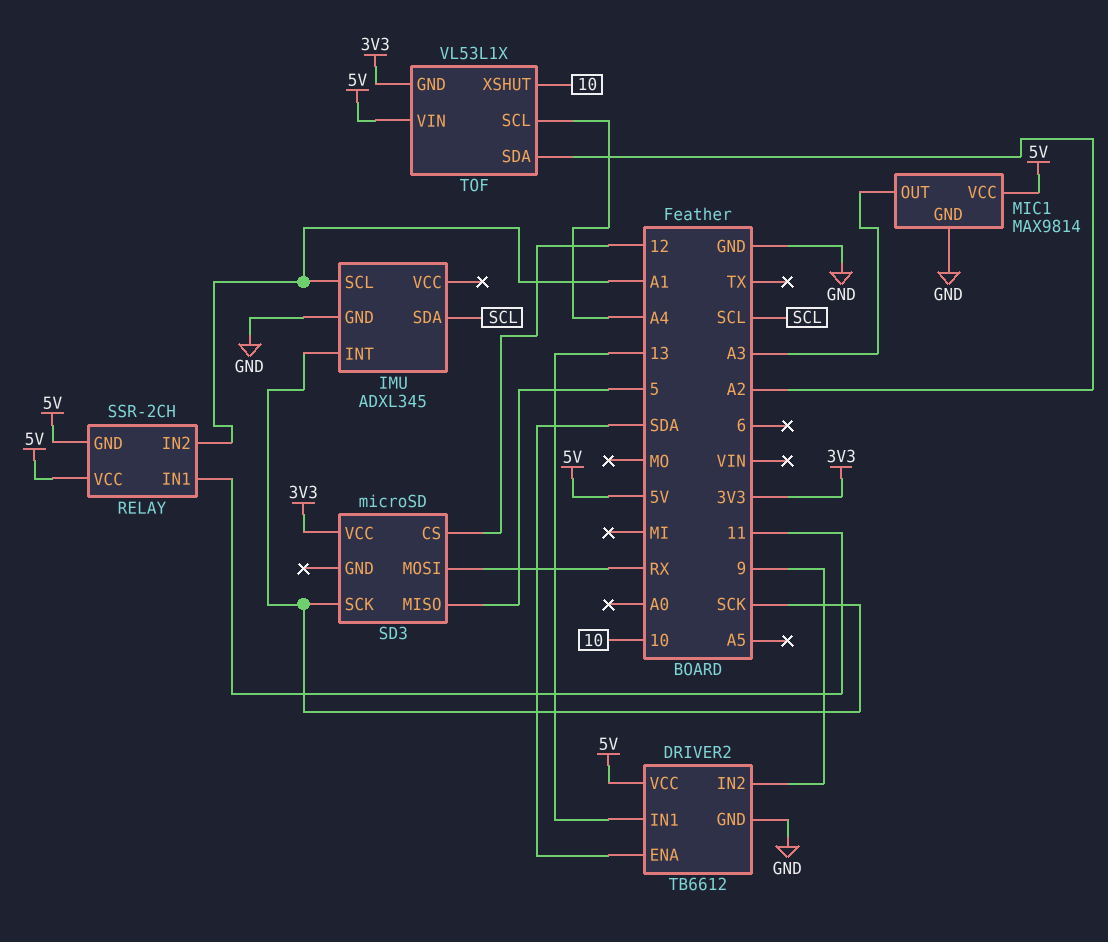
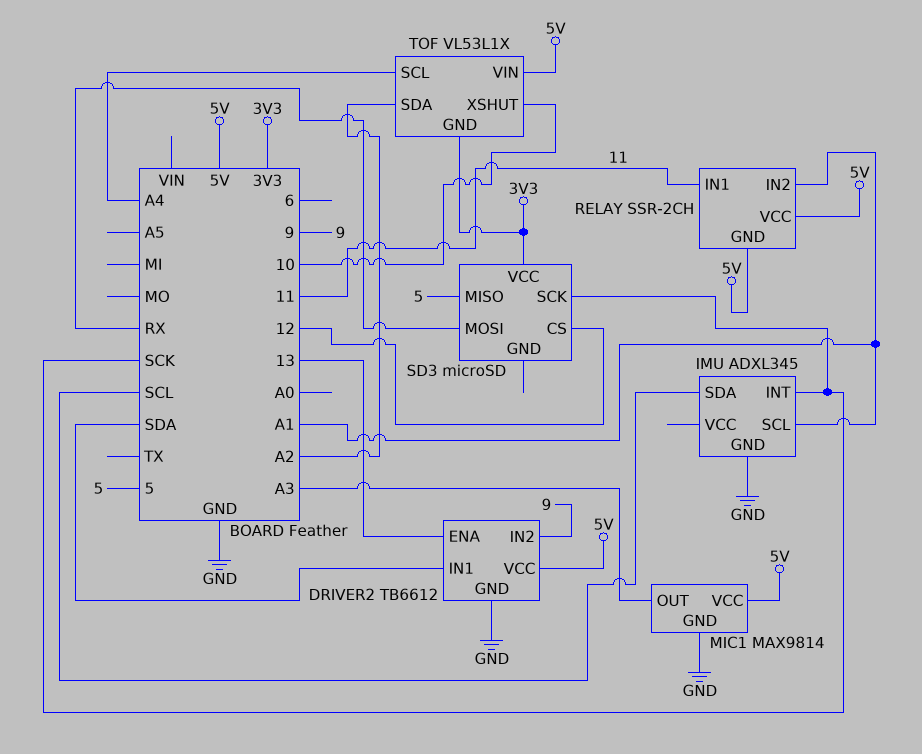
DRIVER2 pin ENA: SDA -> 13
DRIVER2 pin IN1: 13 -> SDA

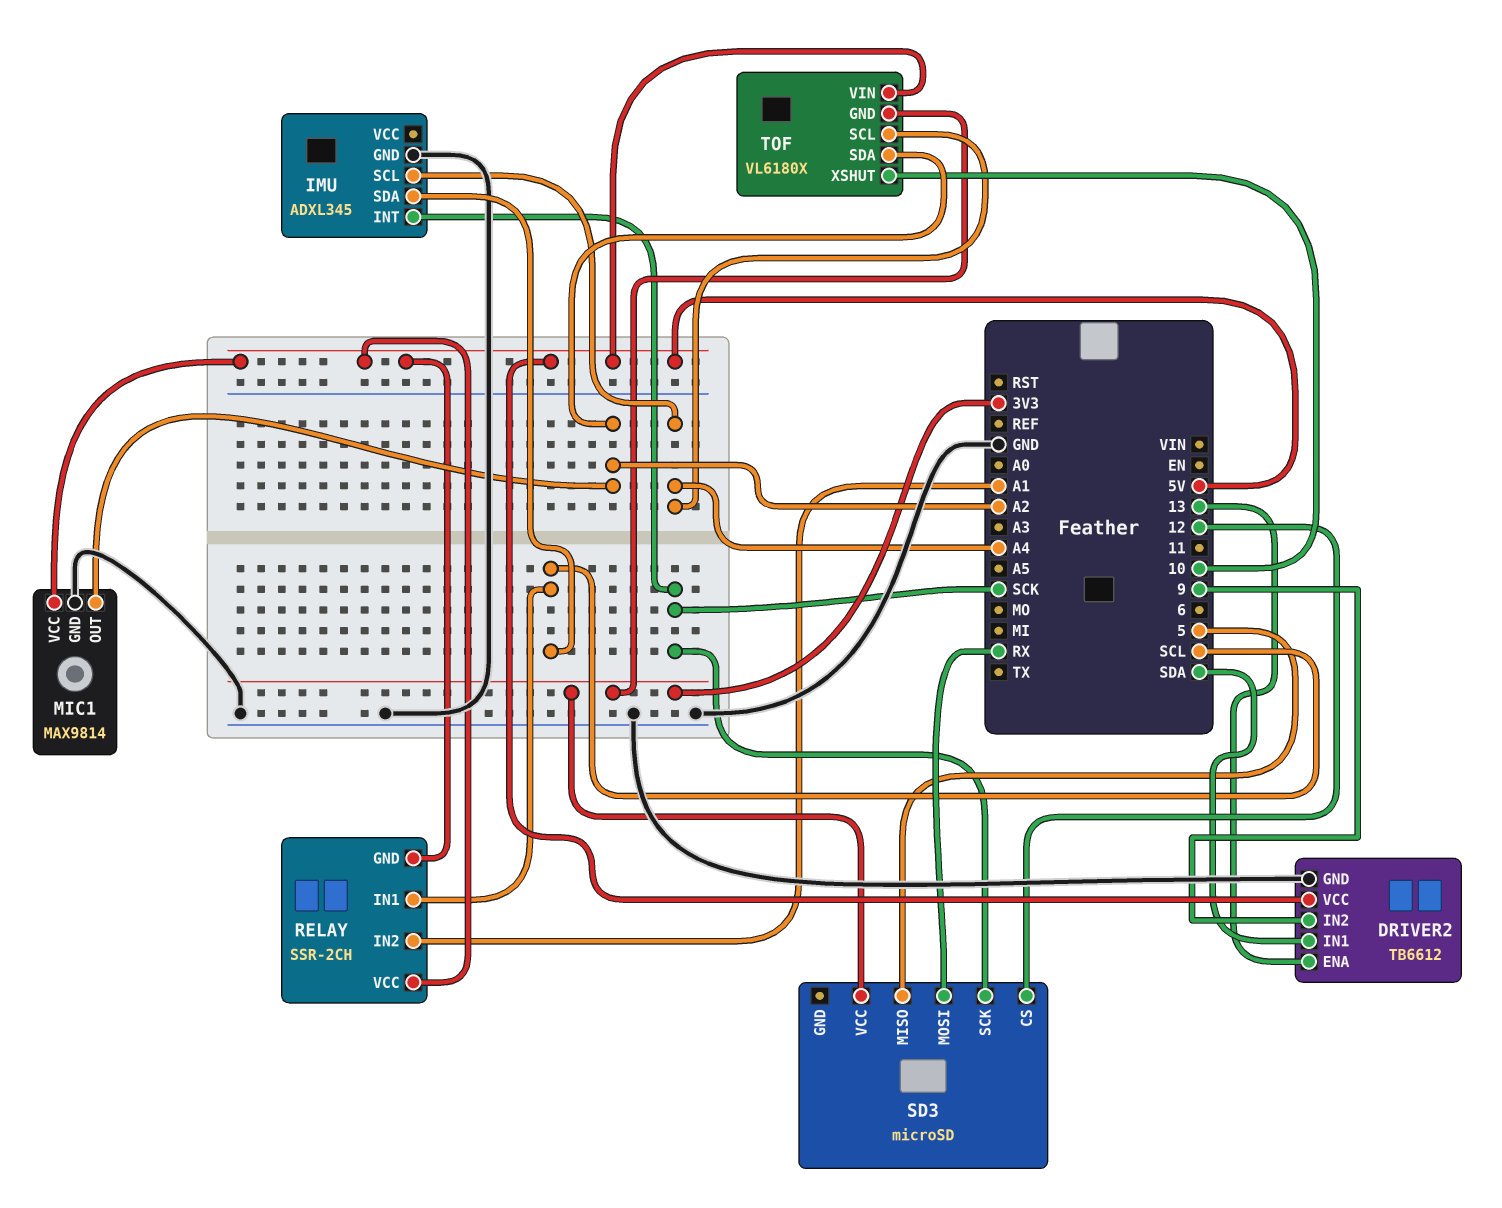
IMU pin SCL: A1 -> A4
MIC1 pin OUT: A3 -> A2
RELAY pin IN1: 11 -> SCL
TOF: VL53L1X -> VL6180X

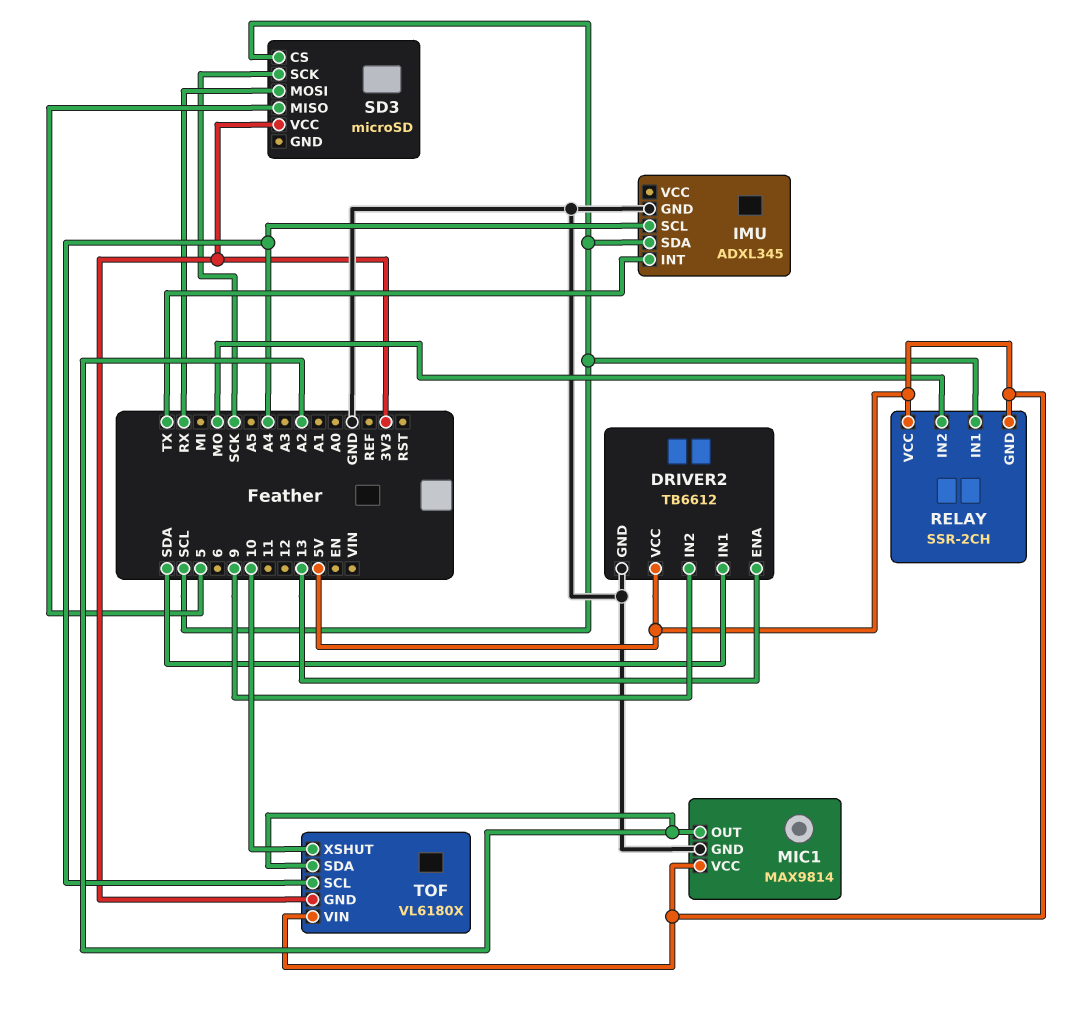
IMU pin INT: SCK -> TX
RELAY pin IN2: A1 -> MO
SD3 pin CS: 12 -> SCL

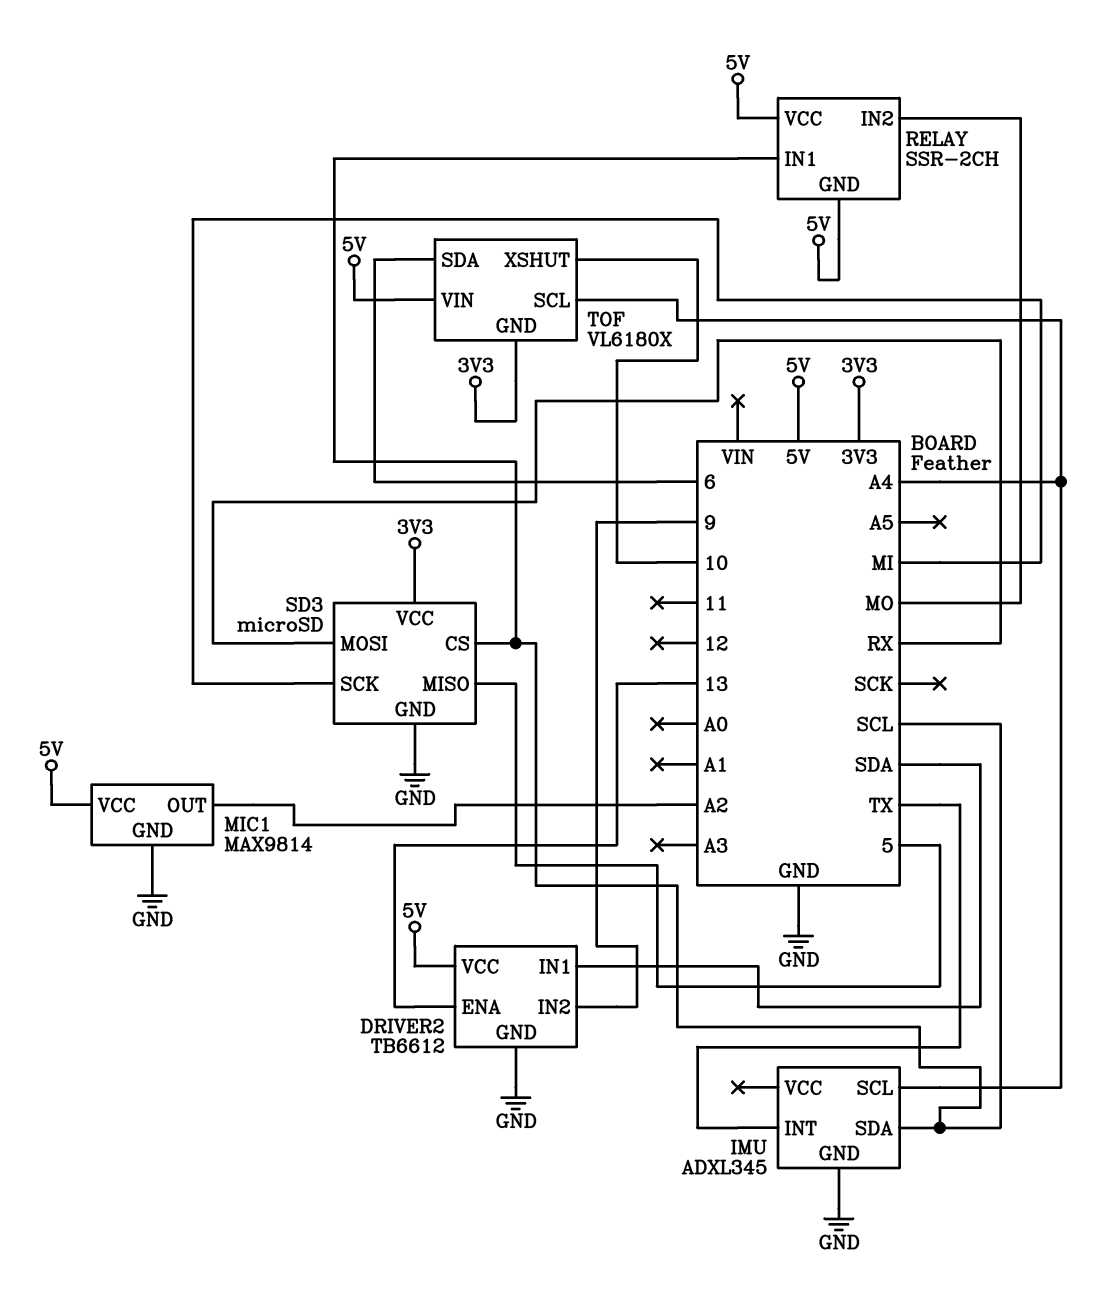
SD3 pin GND: none -> GND
SD3 pin SCK: SCK -> MI
TOF pin SDA: A2 -> 6

